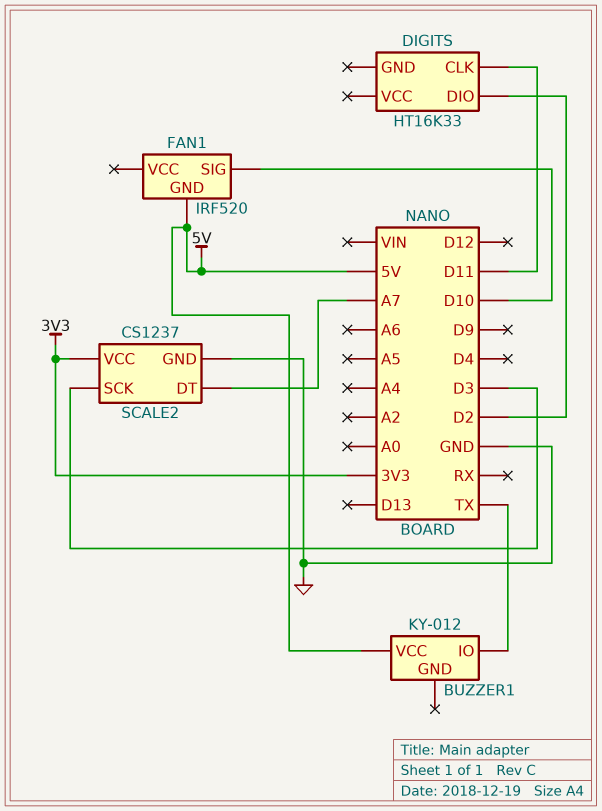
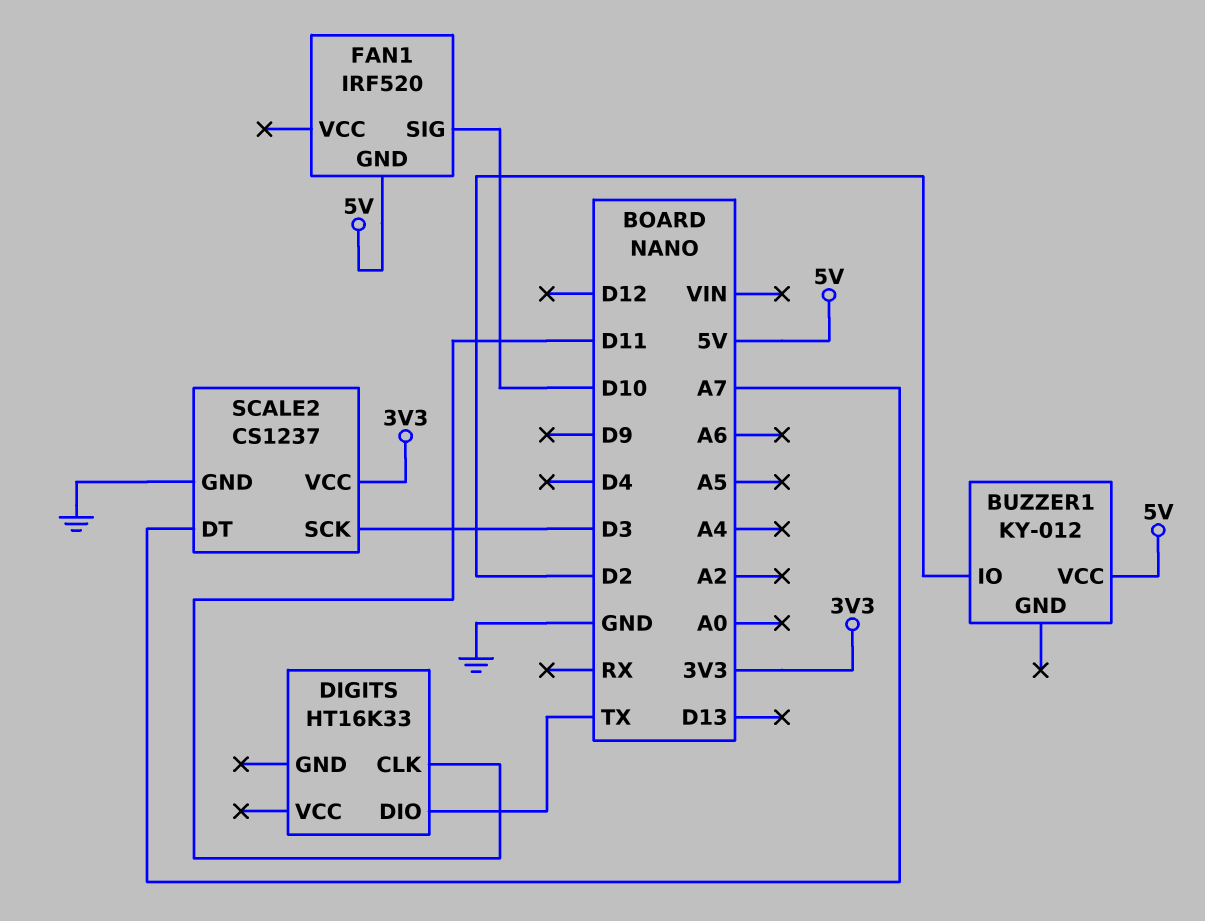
BUZZER1 pin IO: TX -> D2
DIGITS pin DIO: D2 -> TX

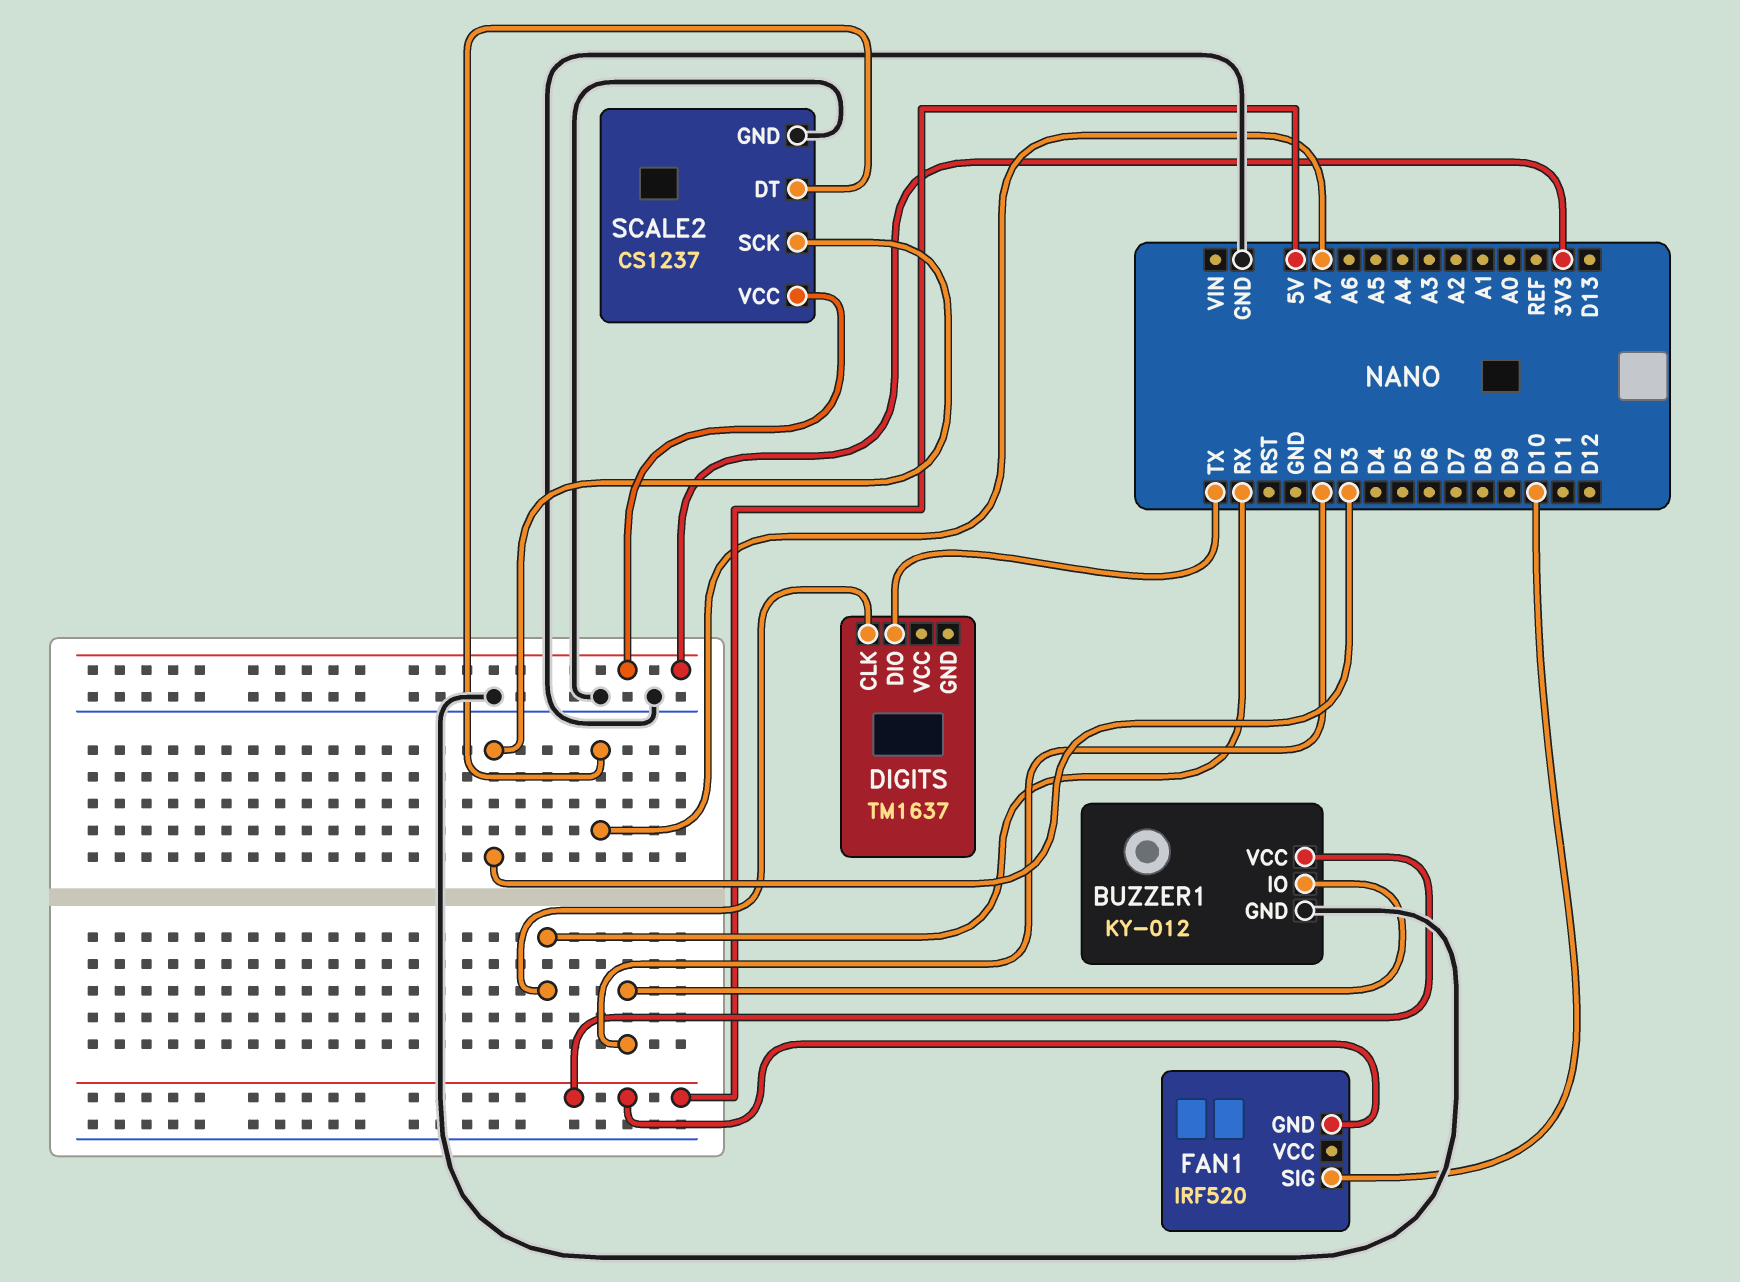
BUZZER1 pin GND: none -> GND
DIGITS: HT16K33 -> TM1637
DIGITS pin CLK: D11 -> RX

